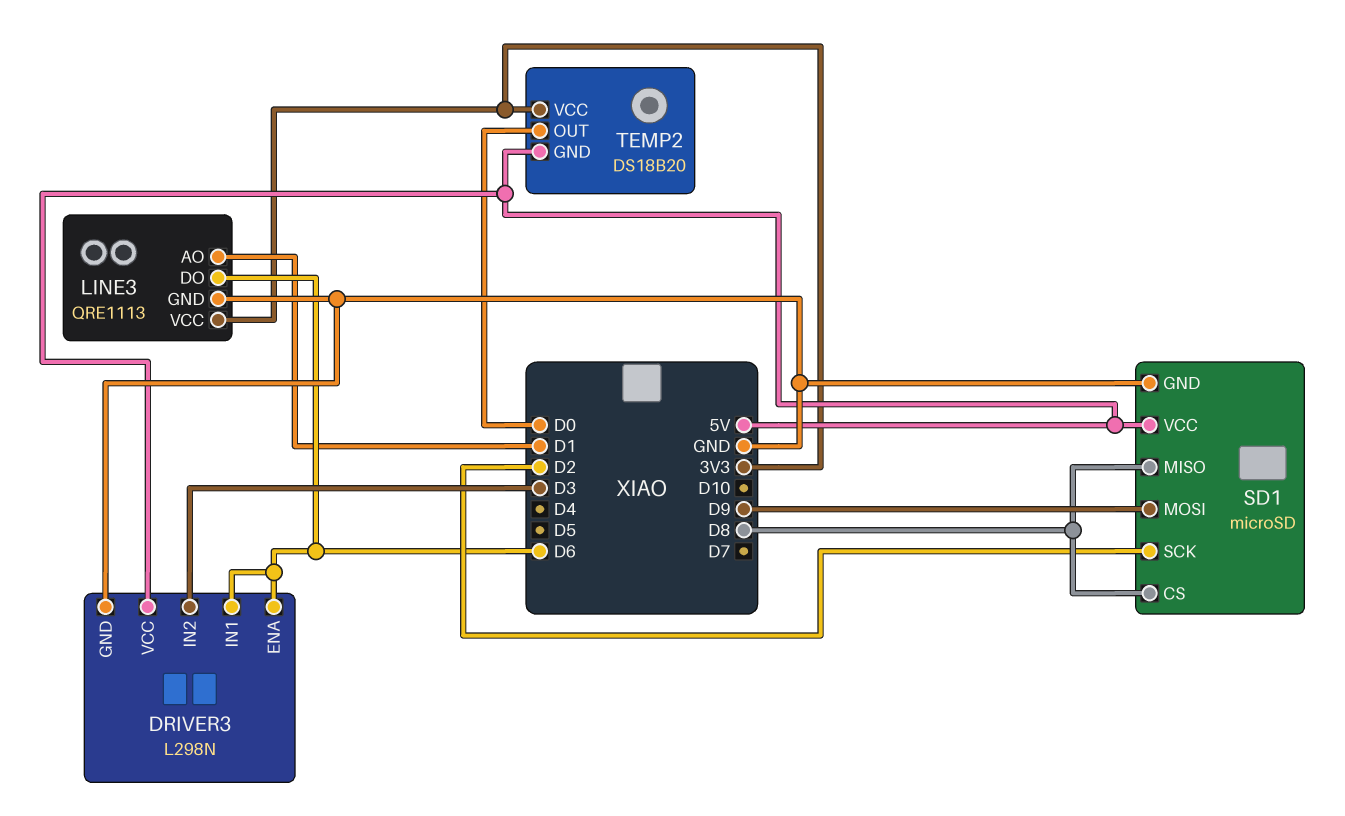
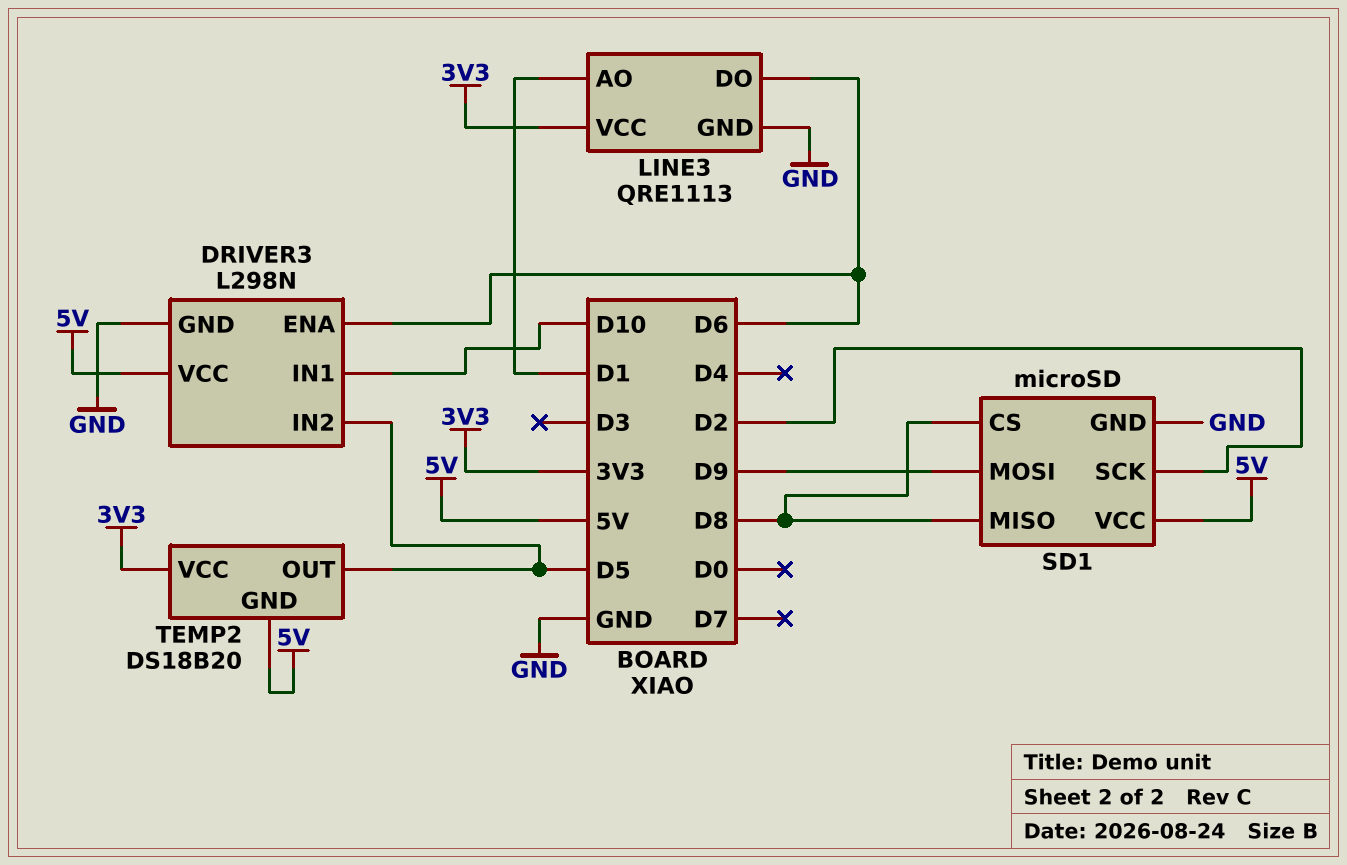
DRIVER3 pin IN1: D6 -> D10
DRIVER3 pin IN2: D3 -> D5
TEMP2 pin OUT: D0 -> D5

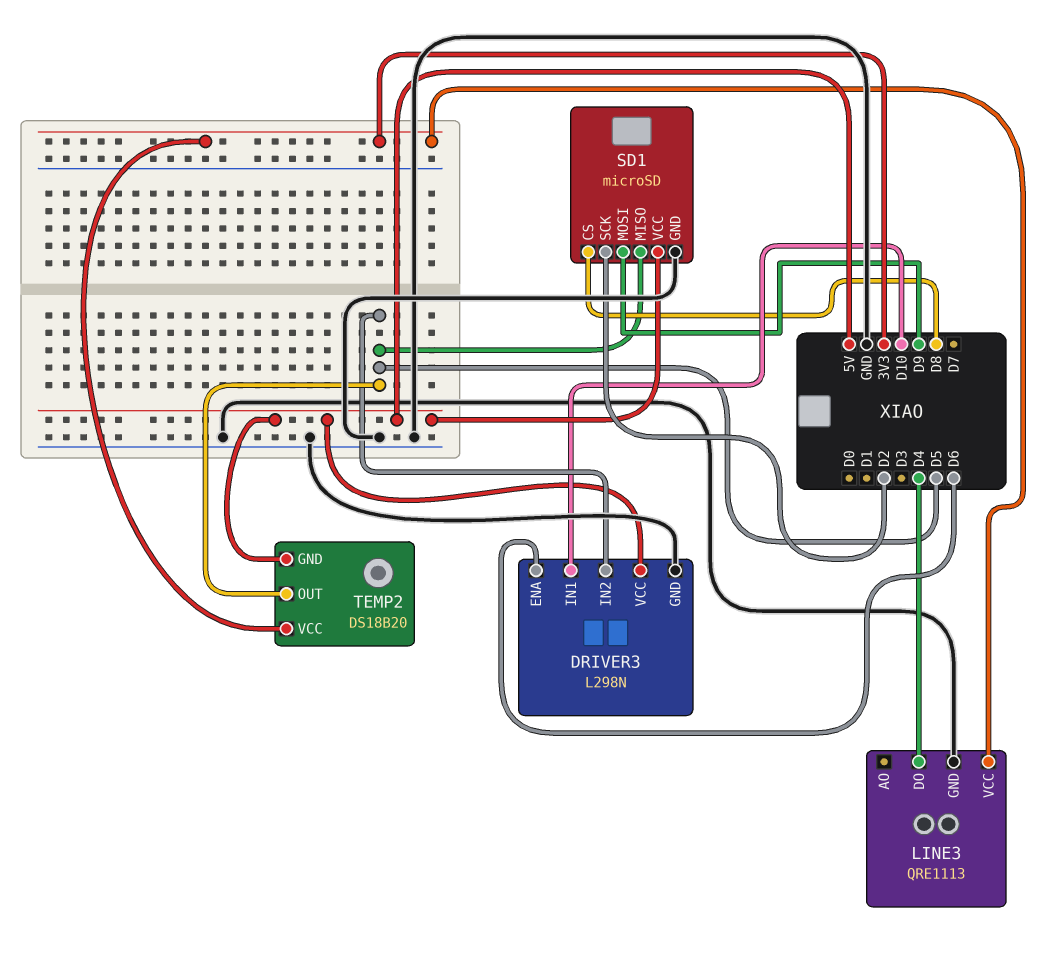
LINE3 pin AO: D1 -> none
LINE3 pin DO: D6 -> D4
SD1 pin MISO: D8 -> D5

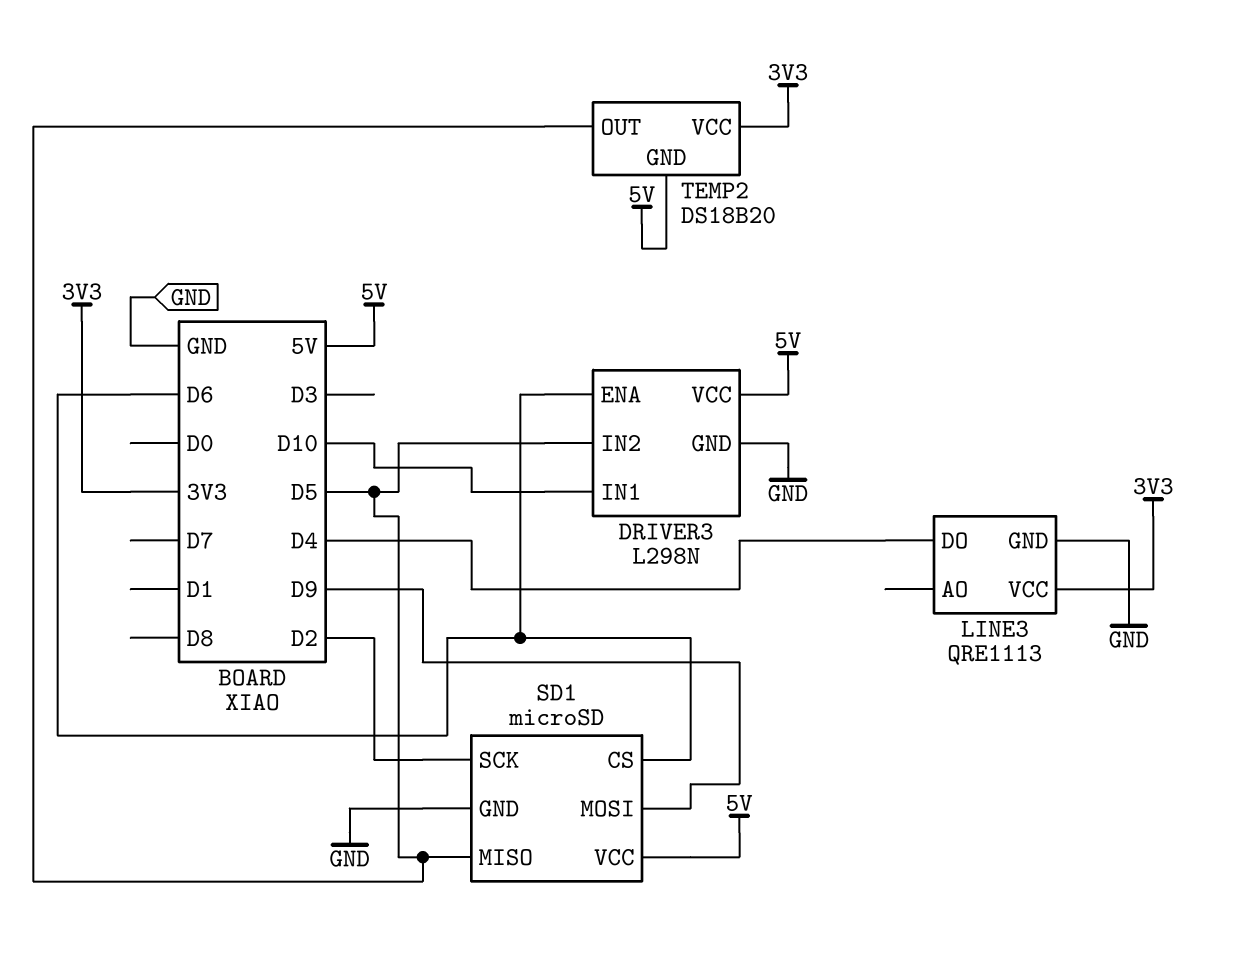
SD1 pin CS: D8 -> D6

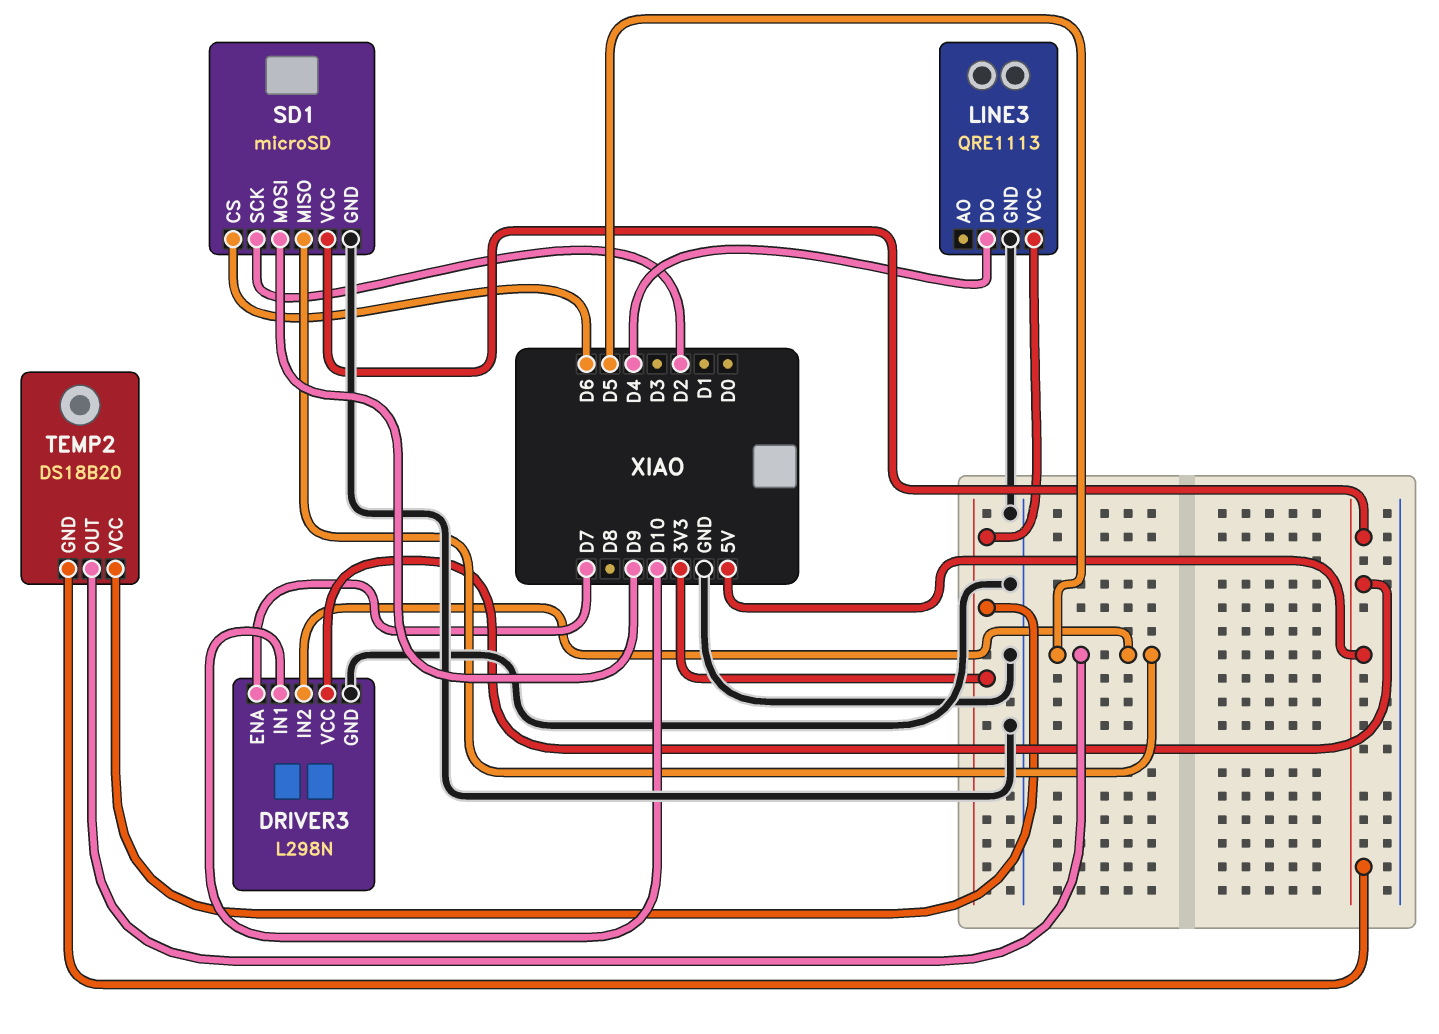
DRIVER3 pin ENA: D6 -> D7

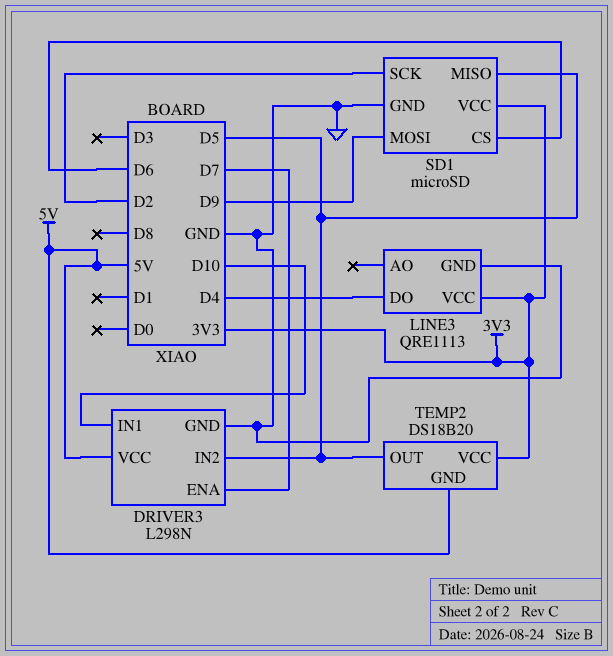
SD1 pin VCC: 5V -> 3V3

